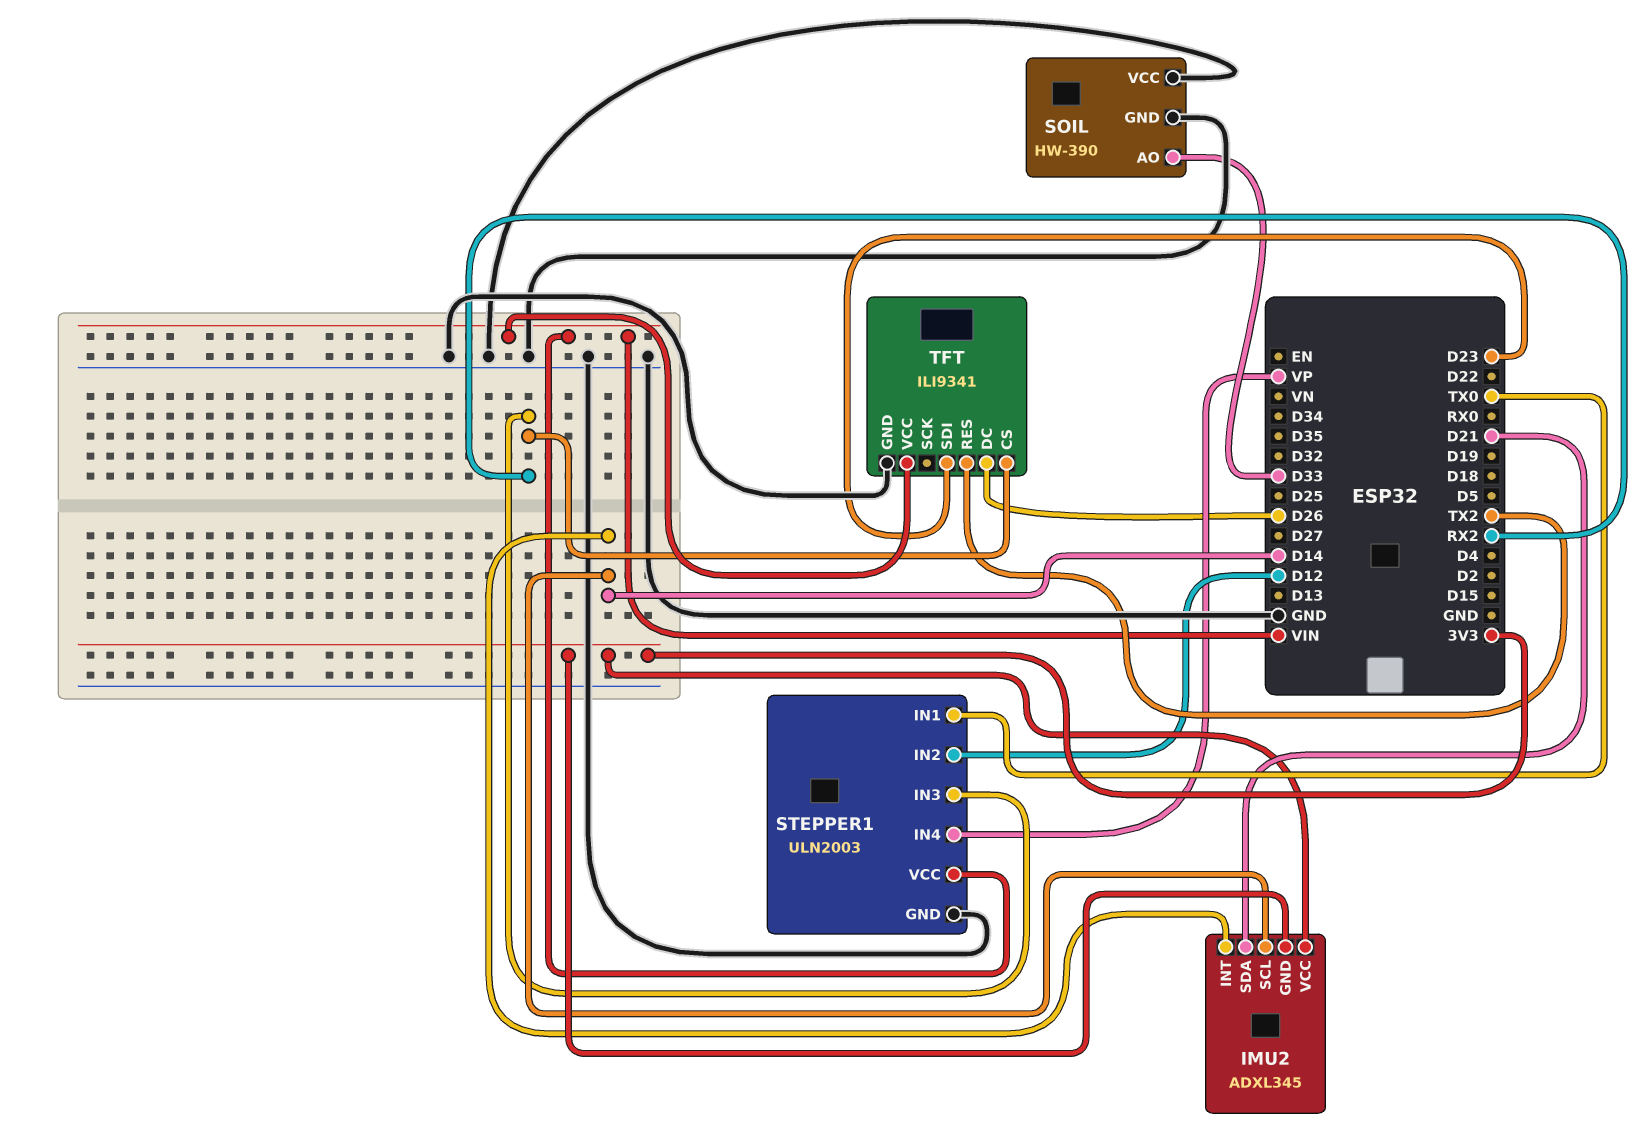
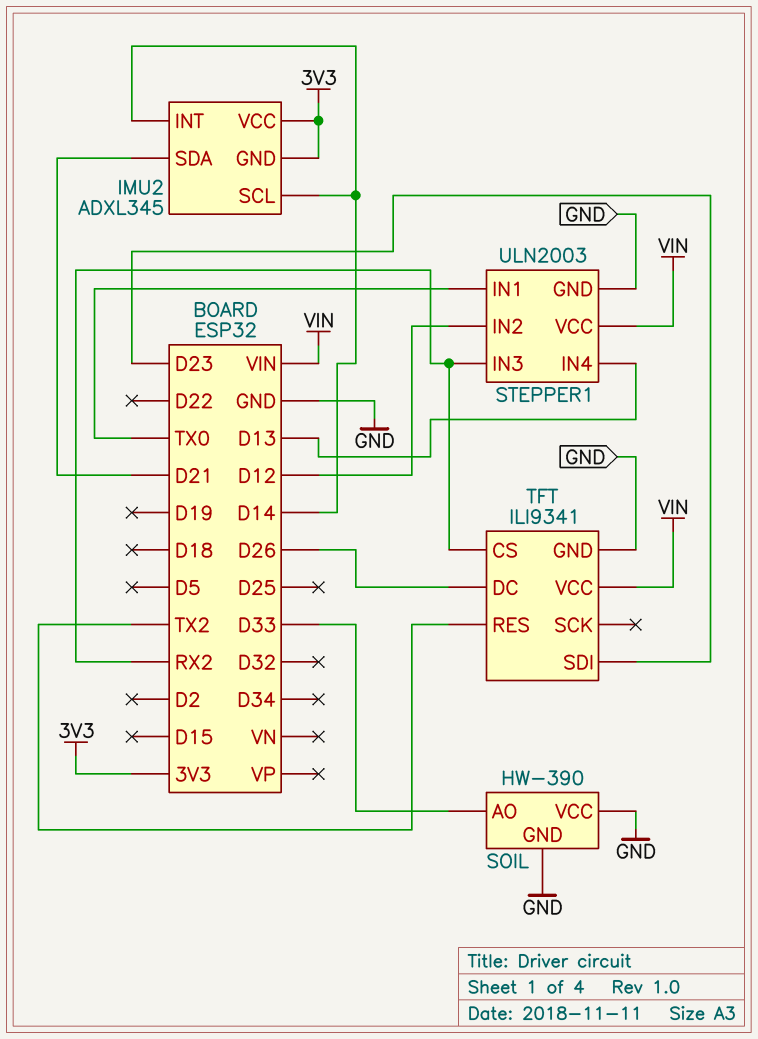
STEPPER1 pin IN4: VP -> D13

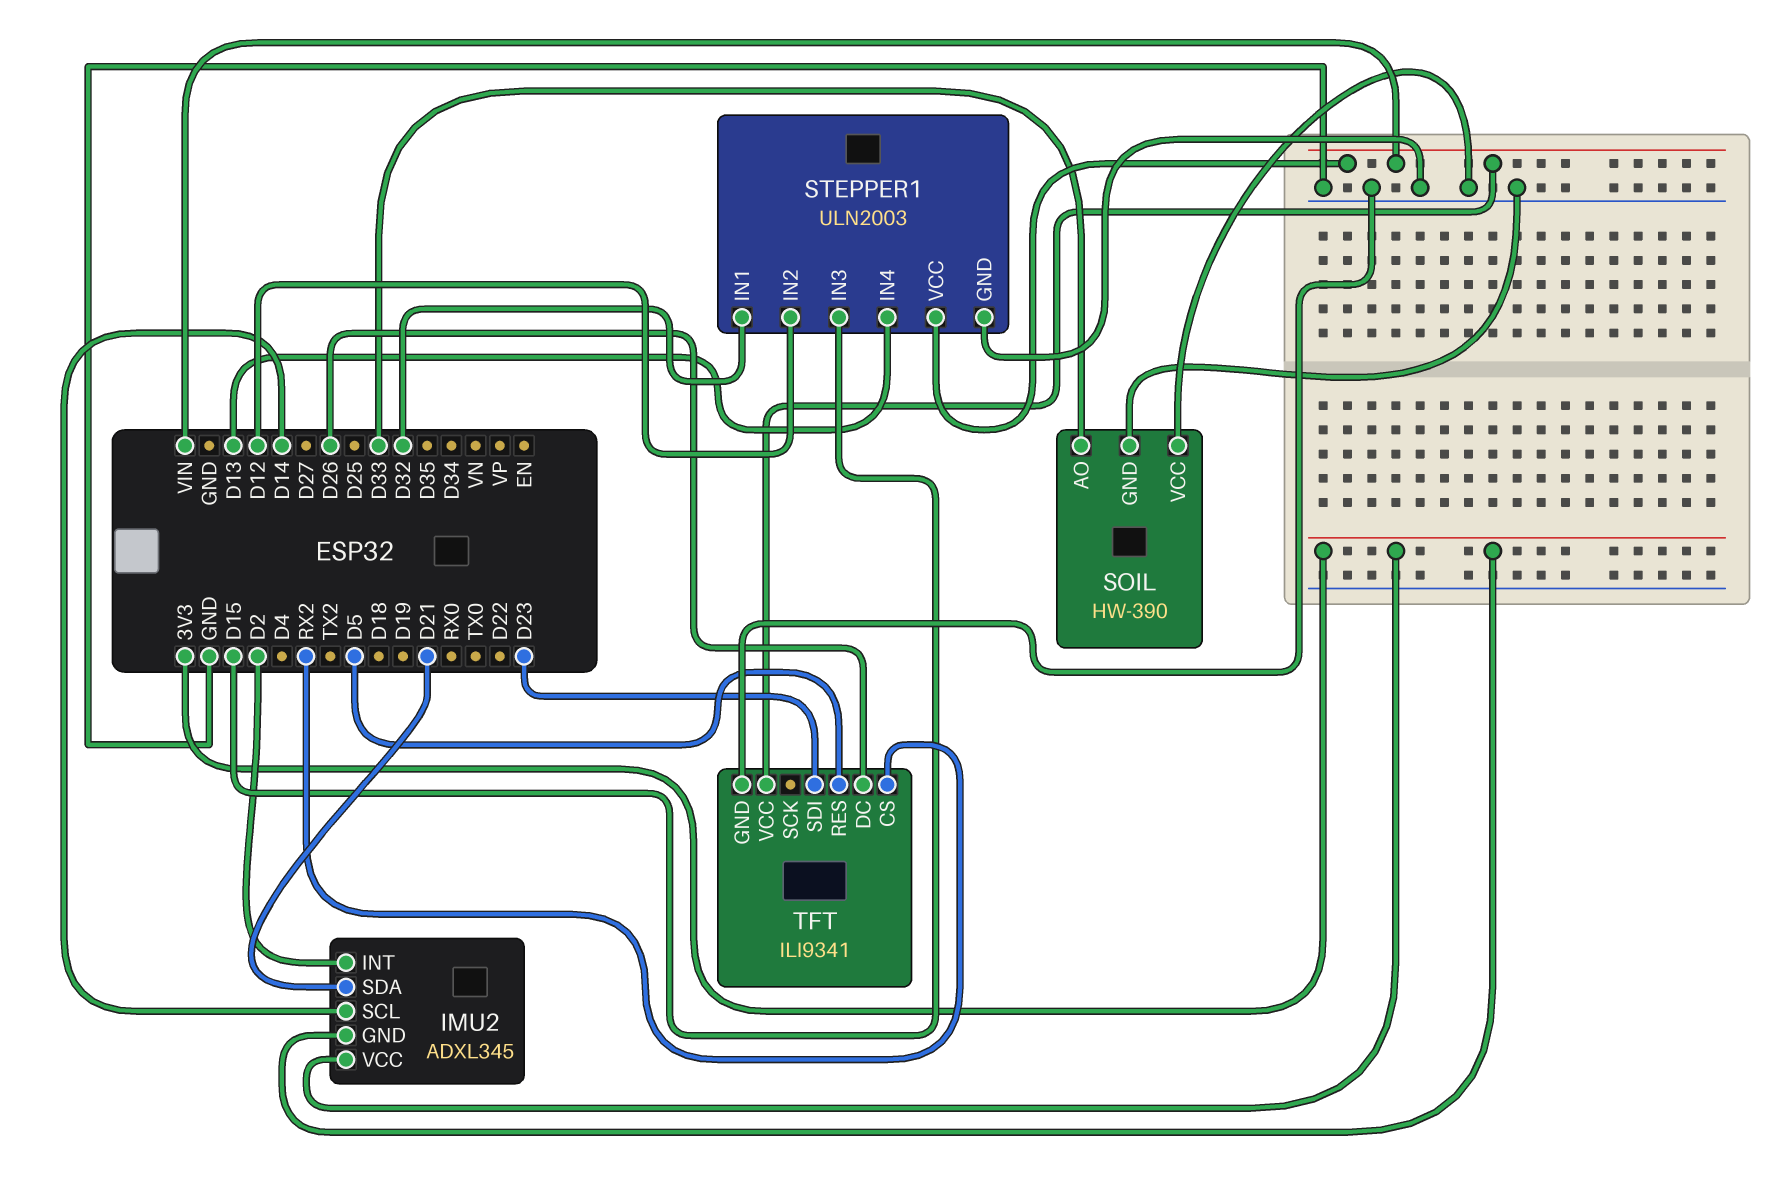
IMU2 pin INT: D14 -> D2
STEPPER1 pin IN1: TX0 -> D32
STEPPER1 pin IN3: RX2 -> D15
TFT pin RES: TX2 -> D5

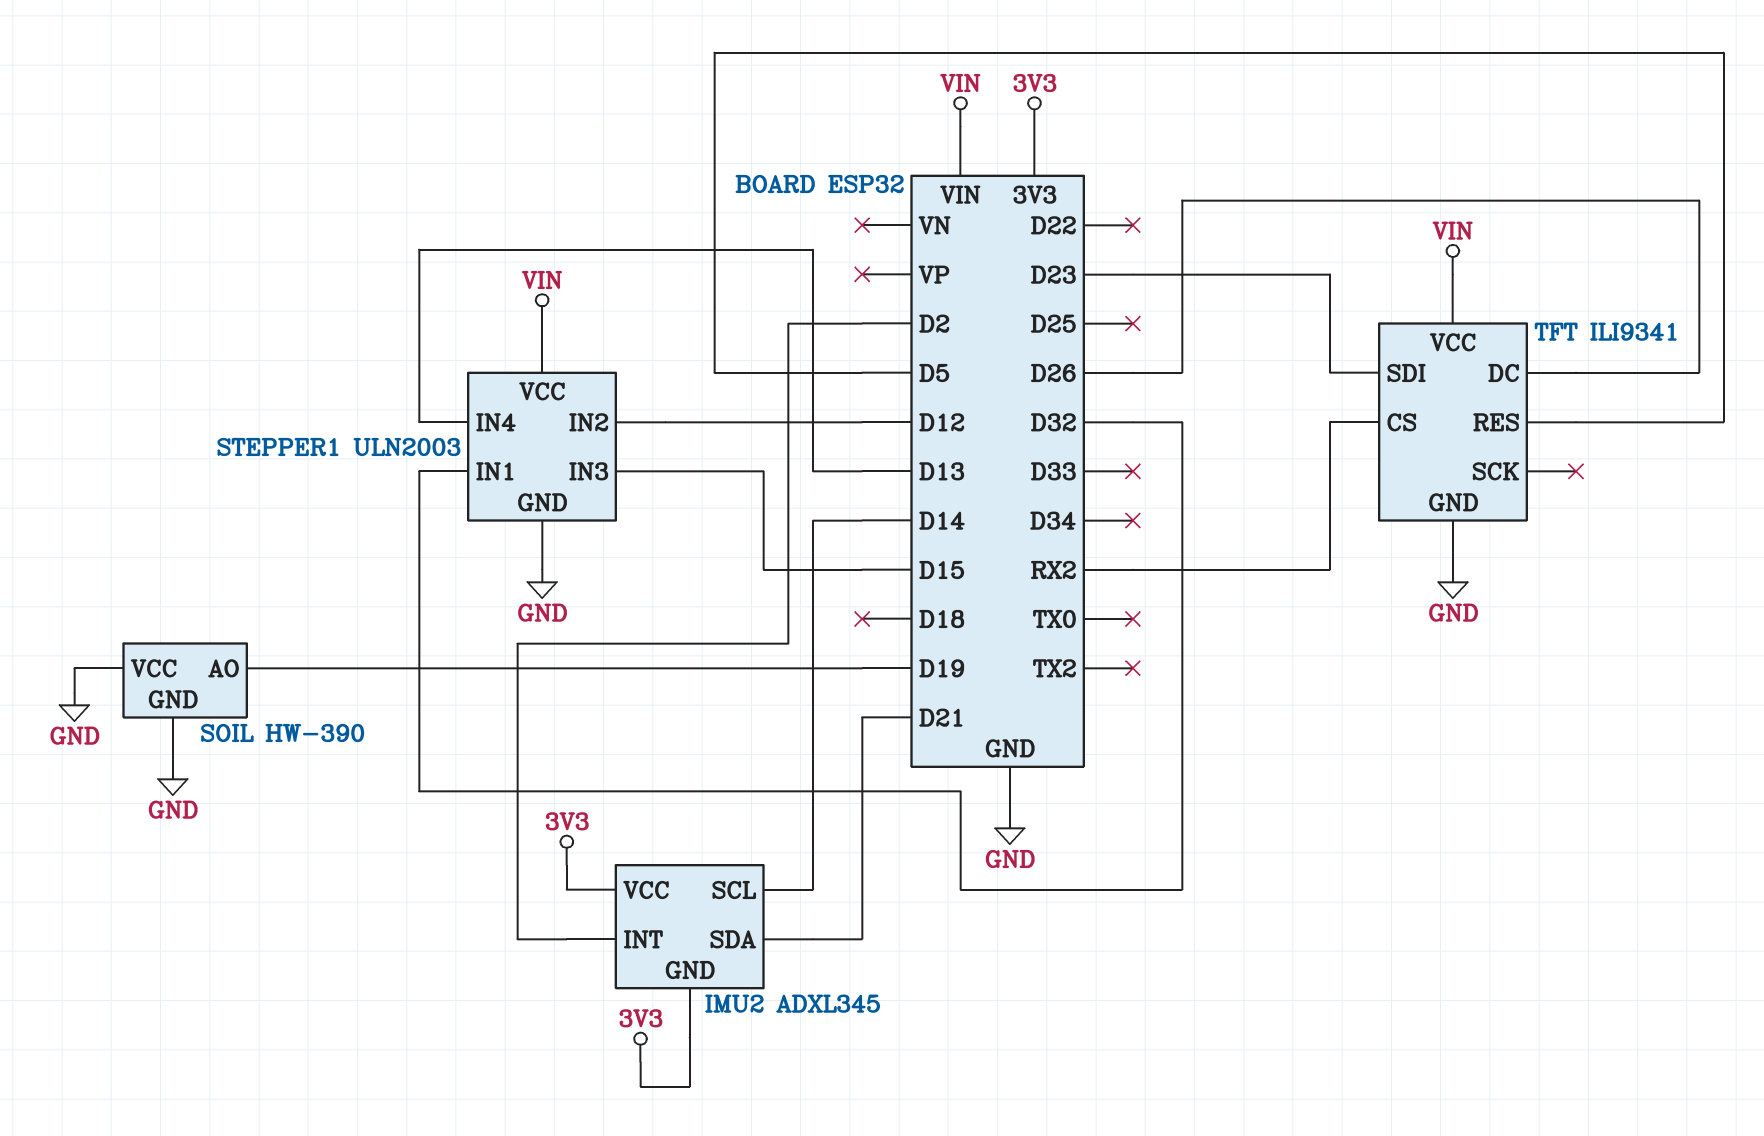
SOIL pin AO: D33 -> D19

